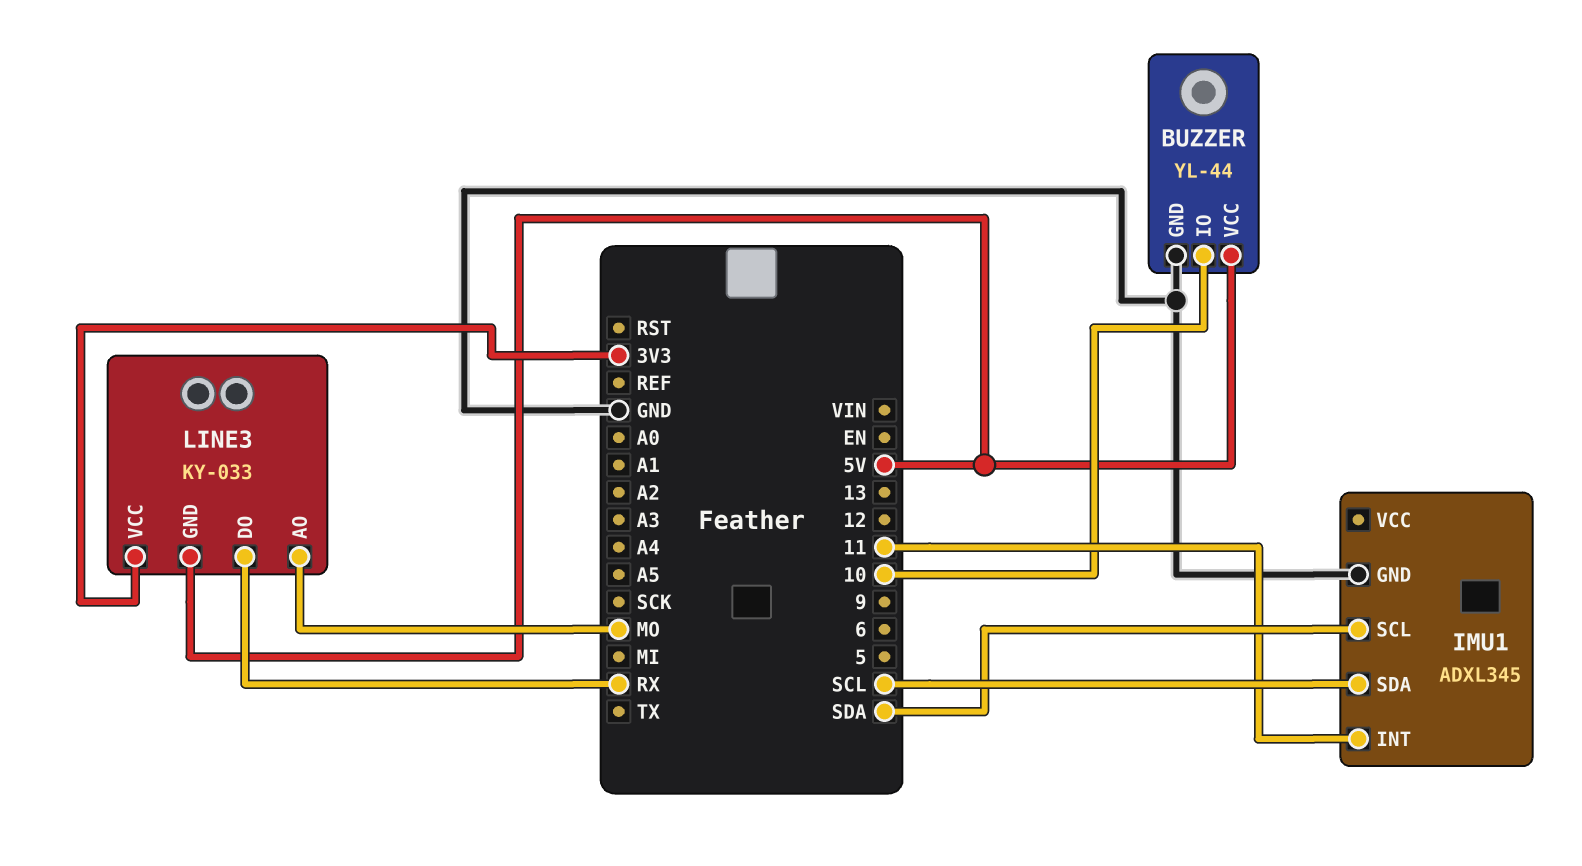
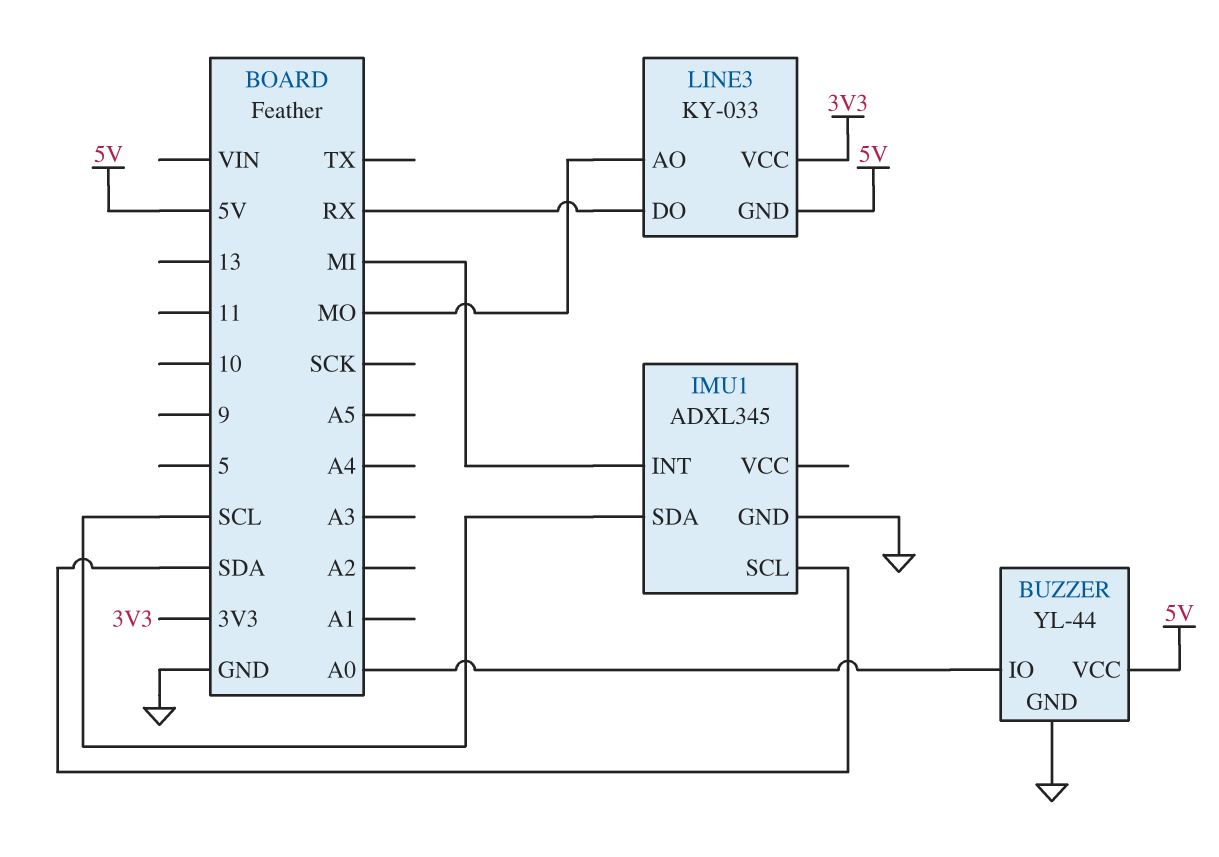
BUZZER pin IO: 10 -> A0
IMU1 pin INT: 11 -> MI

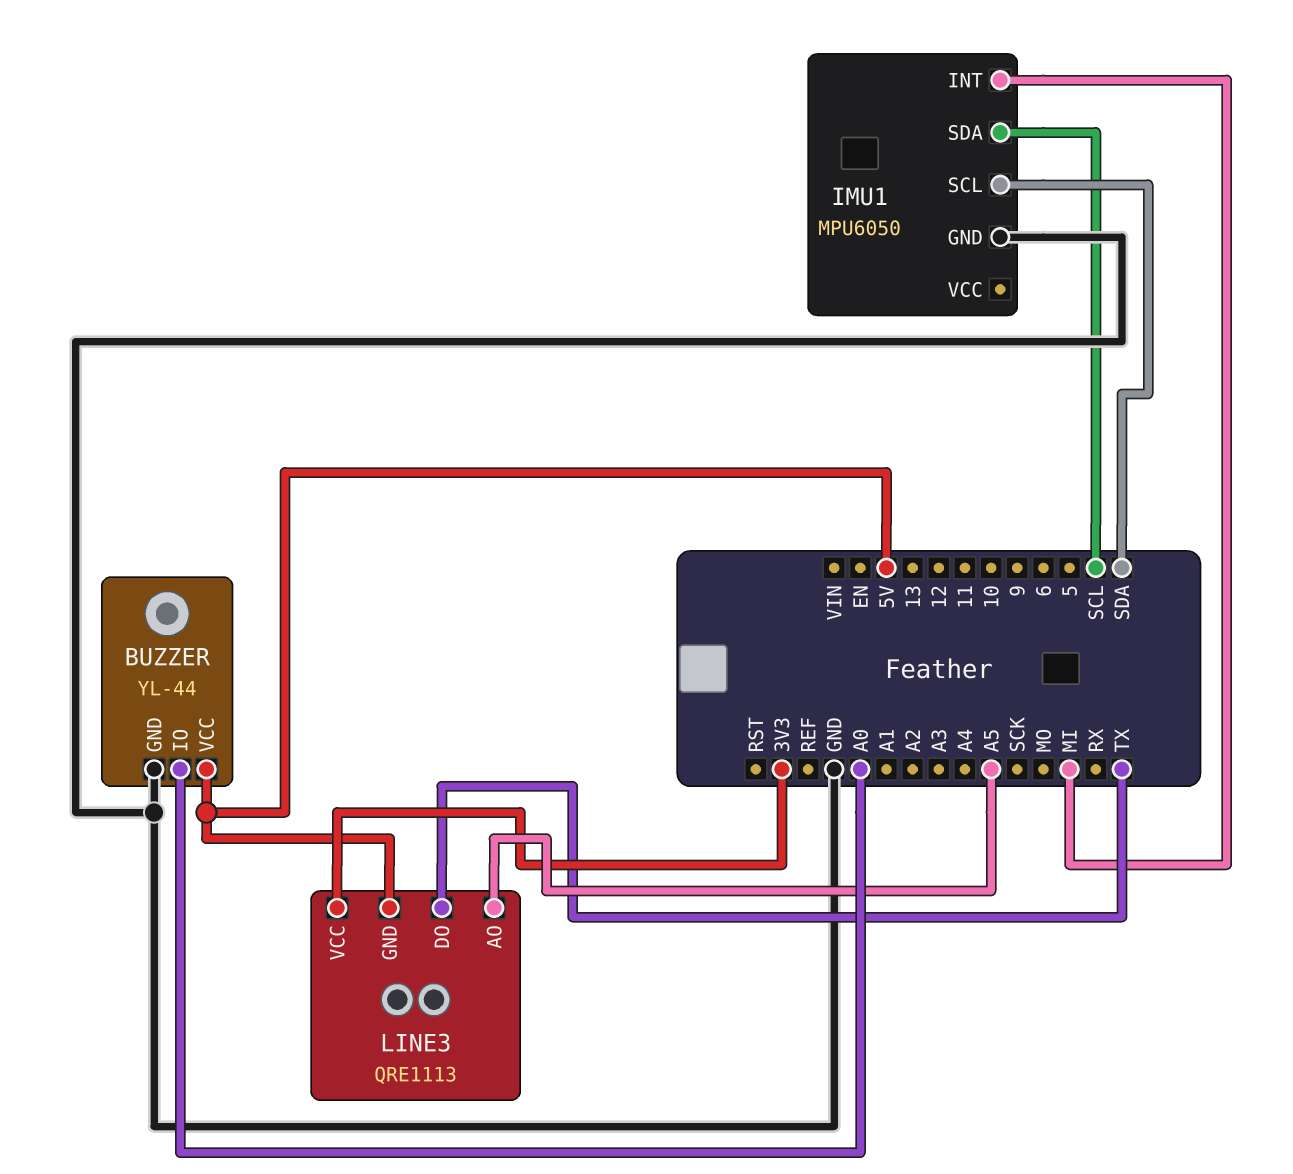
IMU1: ADXL345 -> MPU6050
LINE3: KY-033 -> QRE1113
LINE3 pin AO: MO -> A5
LINE3 pin DO: RX -> TX

